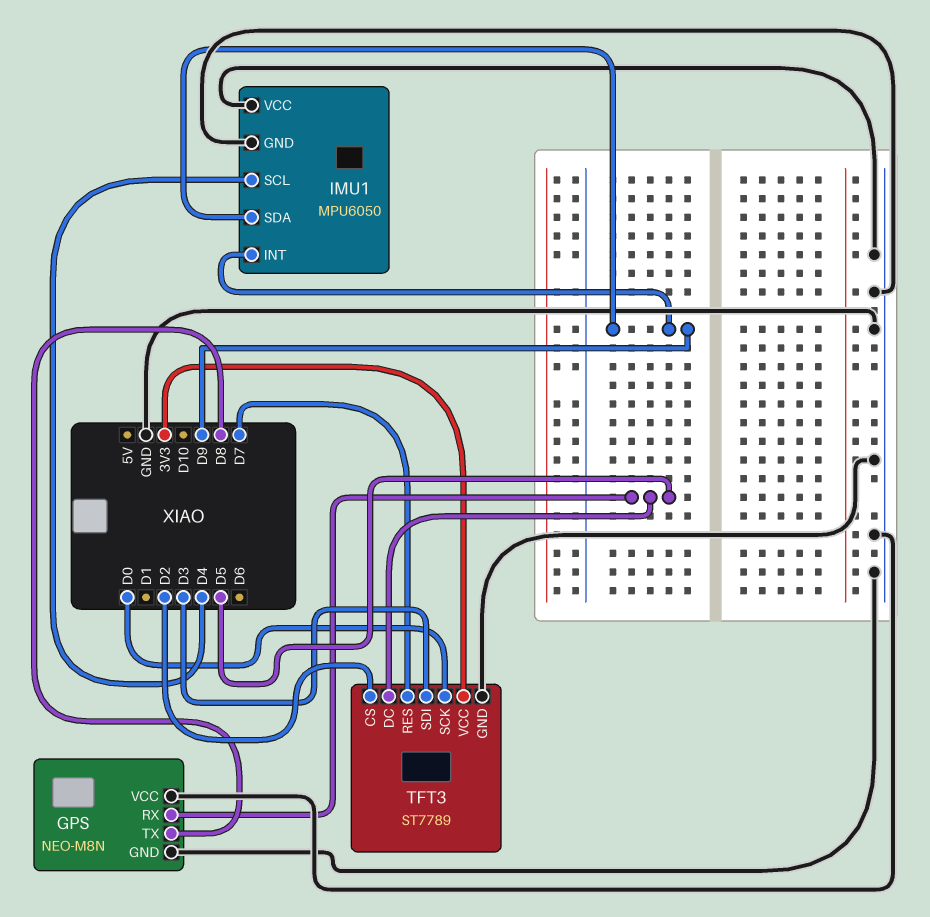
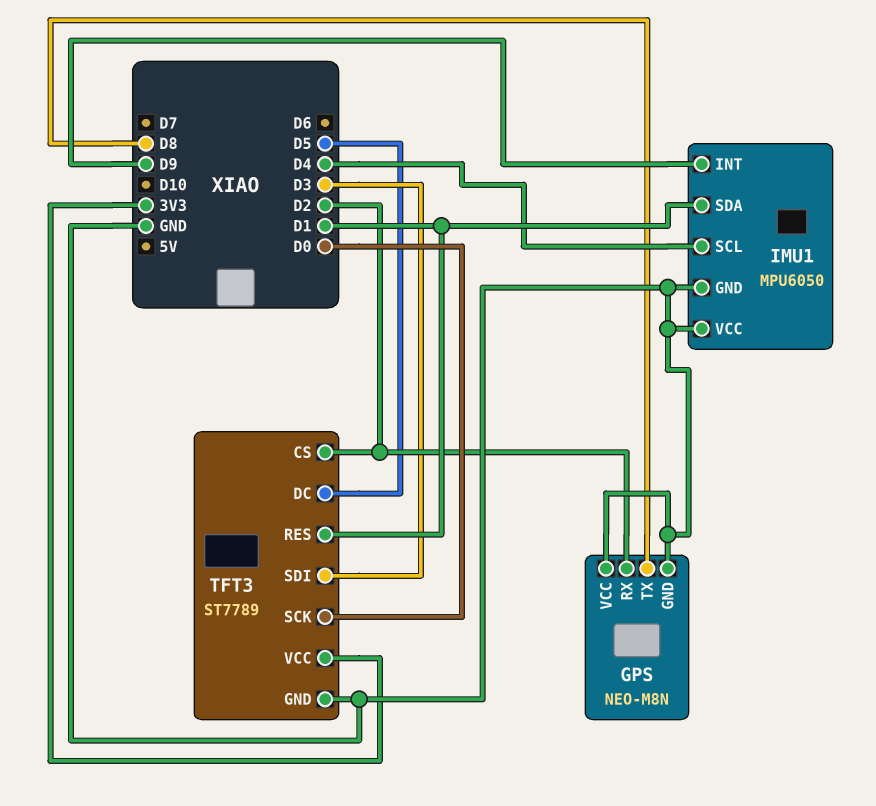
GPS pin RX: D5 -> D2
IMU1 pin SDA: D9 -> D1
TFT3 pin RES: D7 -> D1

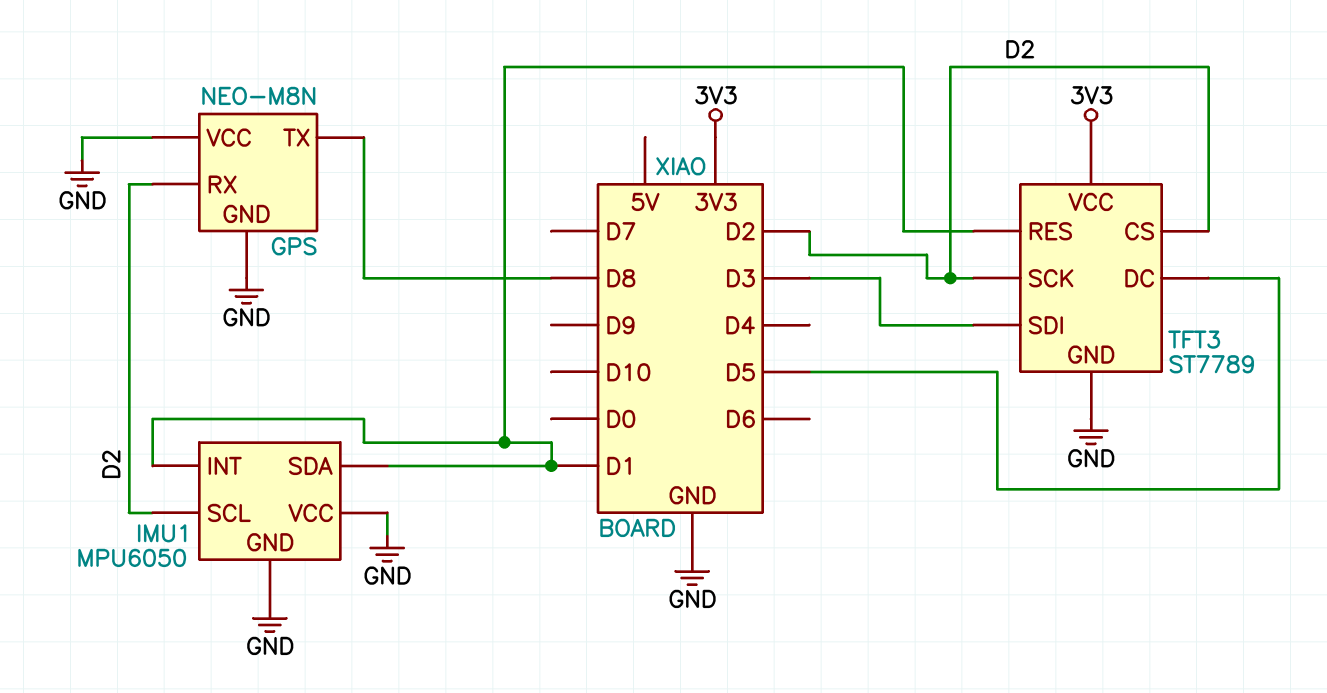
IMU1 pin INT: D9 -> D1
IMU1 pin SCL: D4 -> D2
TFT3 pin SCK: D0 -> D2

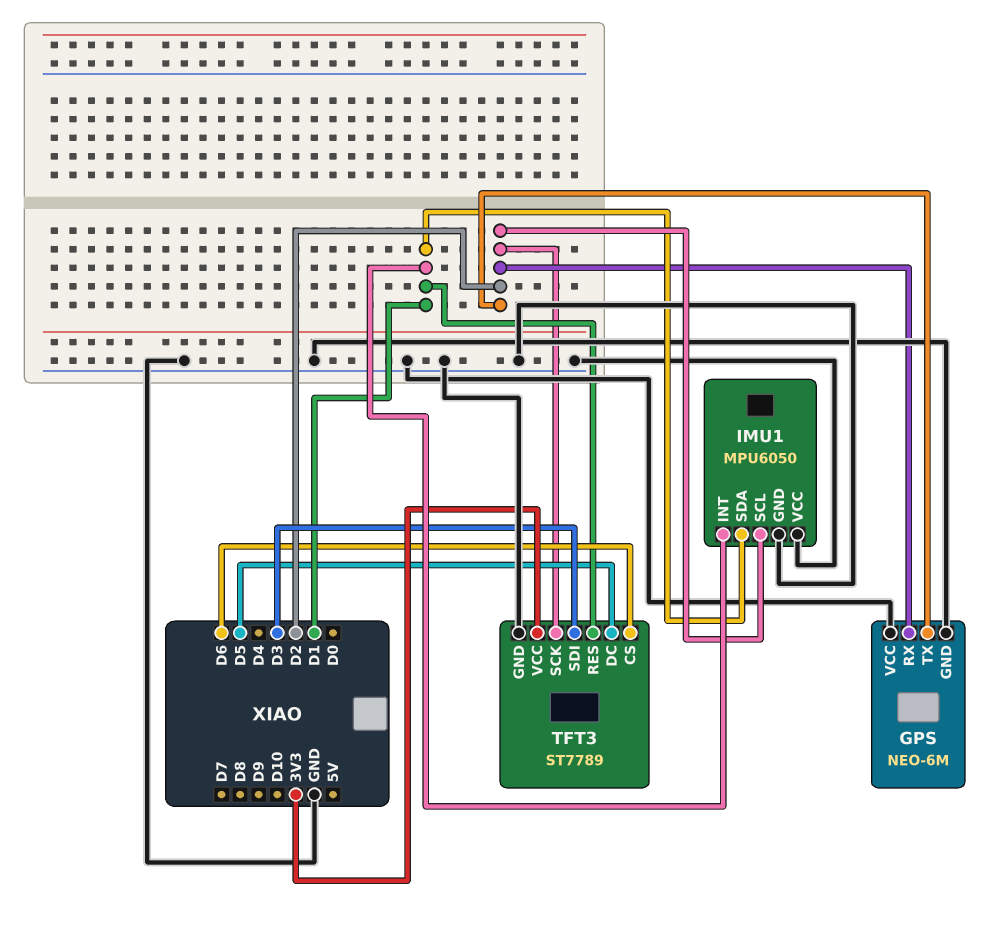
GPS: NEO-M8N -> NEO-6M
GPS pin TX: D8 -> D2
TFT3 pin CS: D2 -> D6

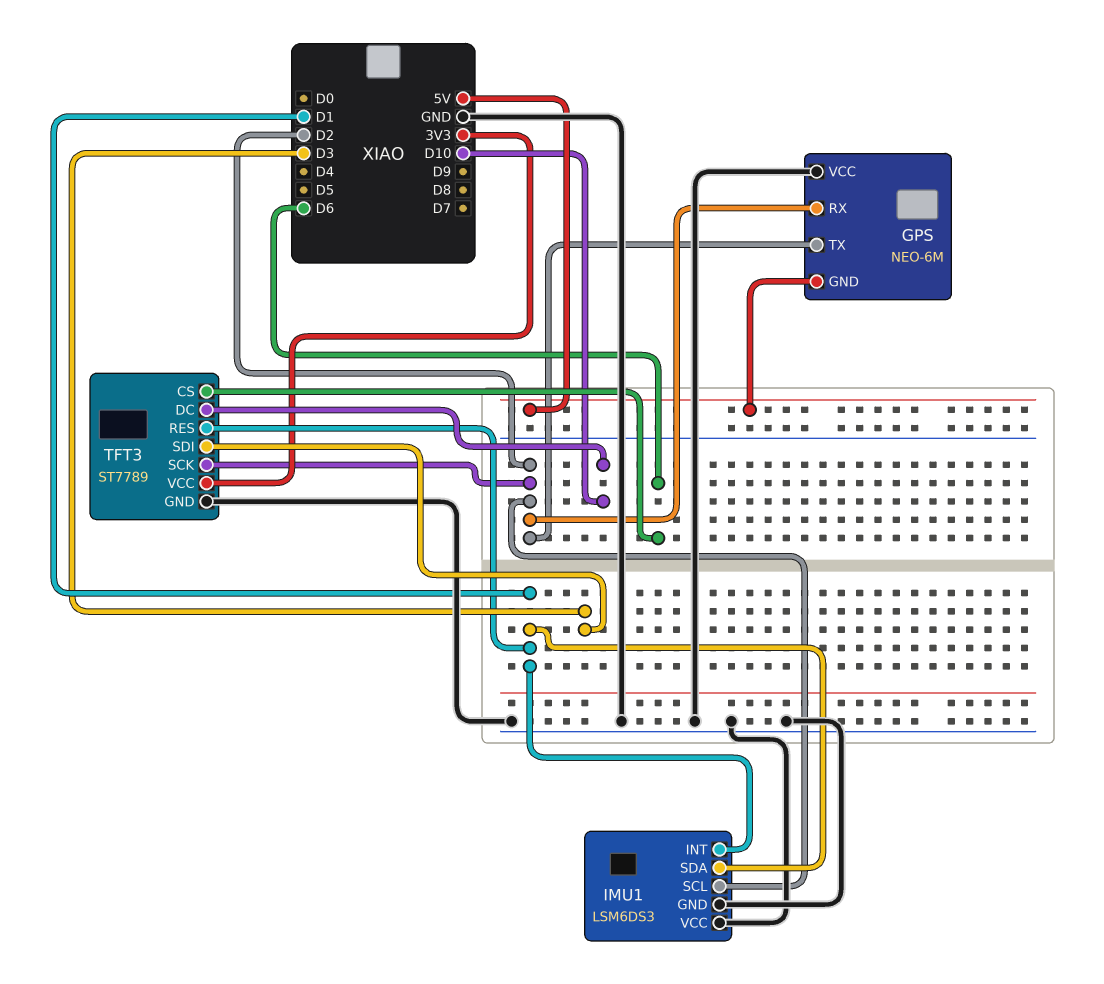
GPS pin GND: GND -> 5V
IMU1: MPU6050 -> LSM6DS3
TFT3 pin DC: D5 -> D10

